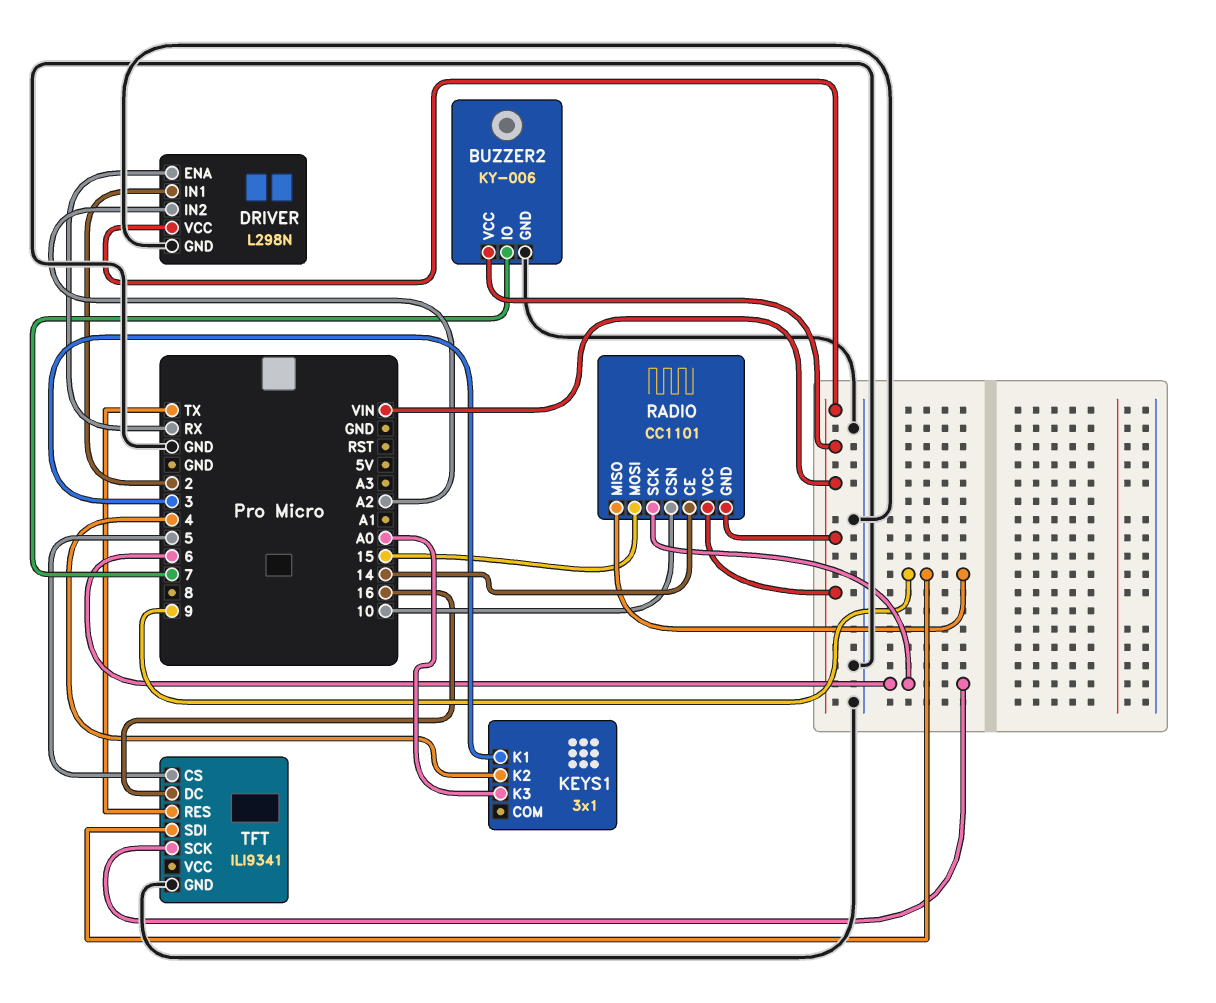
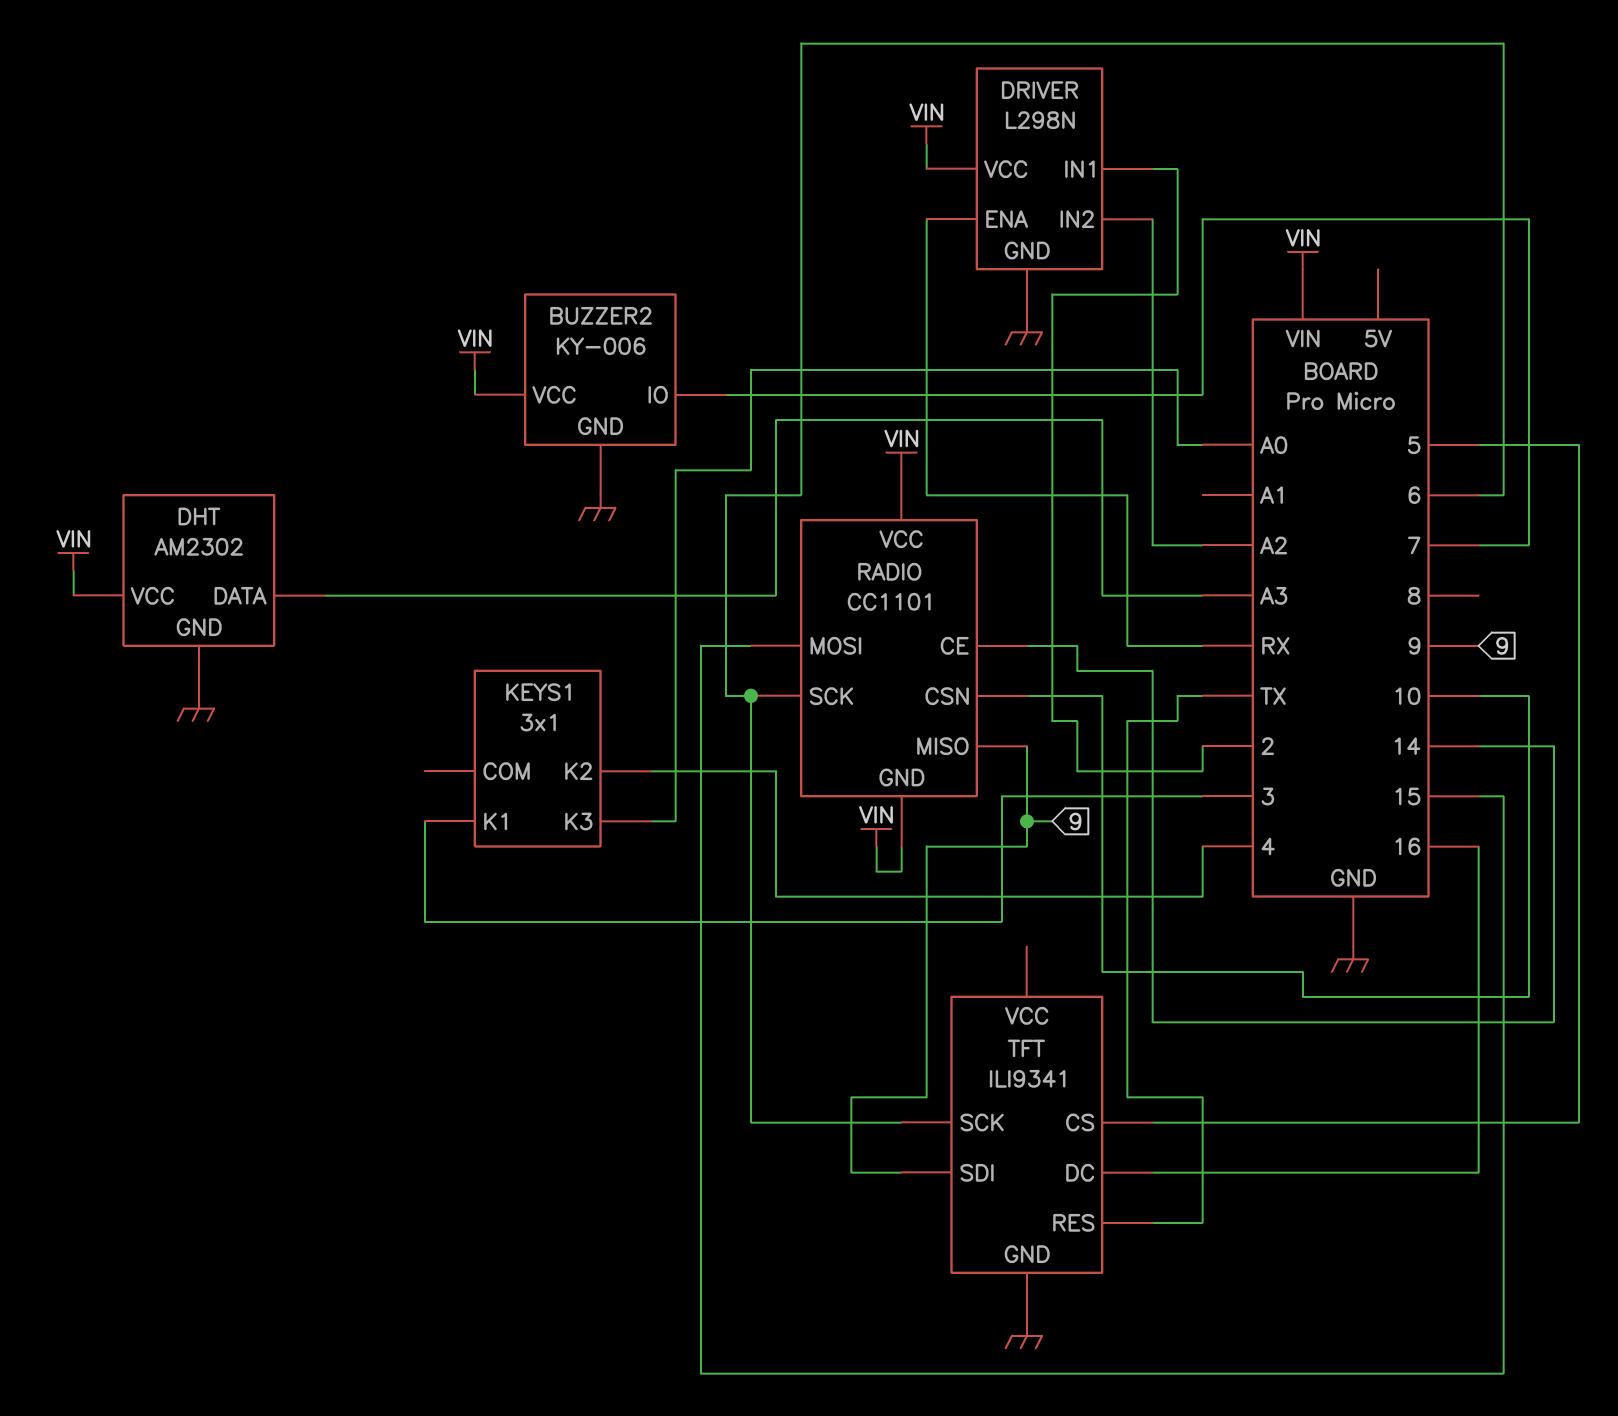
DHT: none -> AM2302
DHT pin DATA: none -> A3
DHT pin GND: none -> GND
DHT pin VCC: none -> VIN

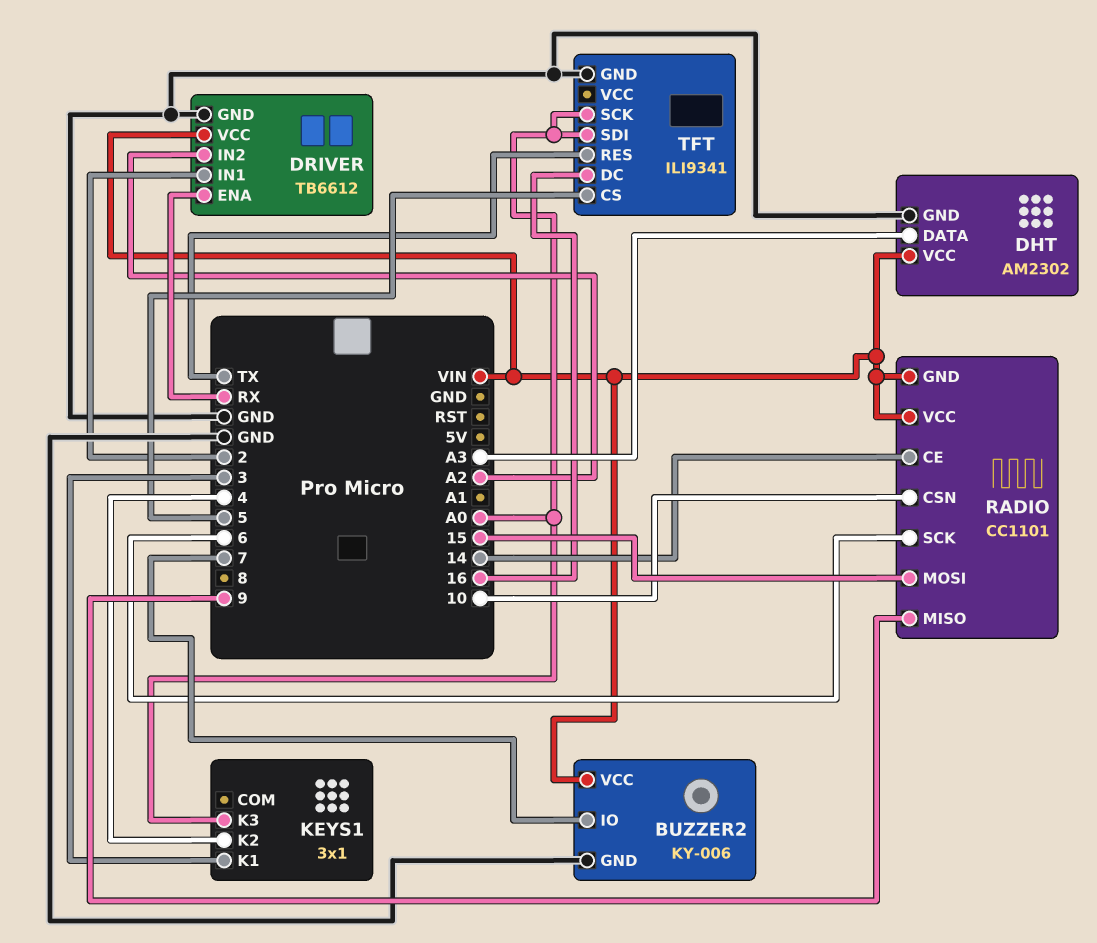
DRIVER: L298N -> TB6612
TFT pin SCK: 6 -> A0
TFT pin SDI: 9 -> A0

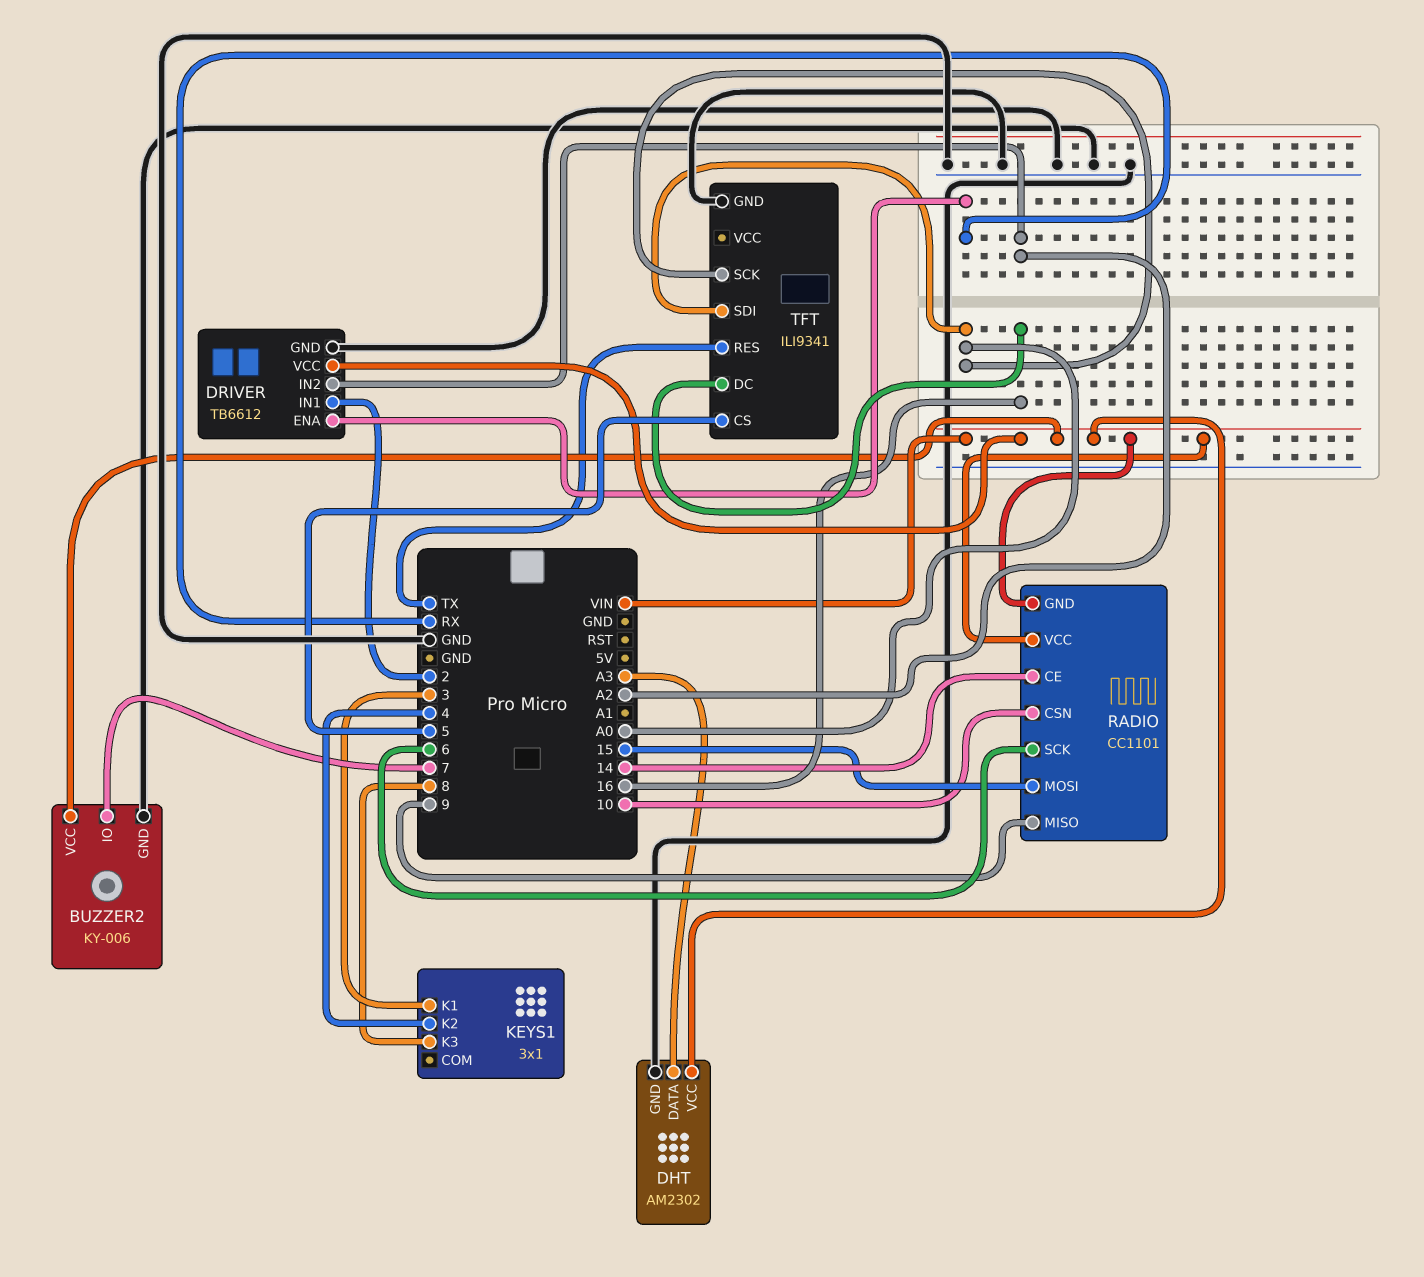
KEYS1 pin K3: A0 -> 8

